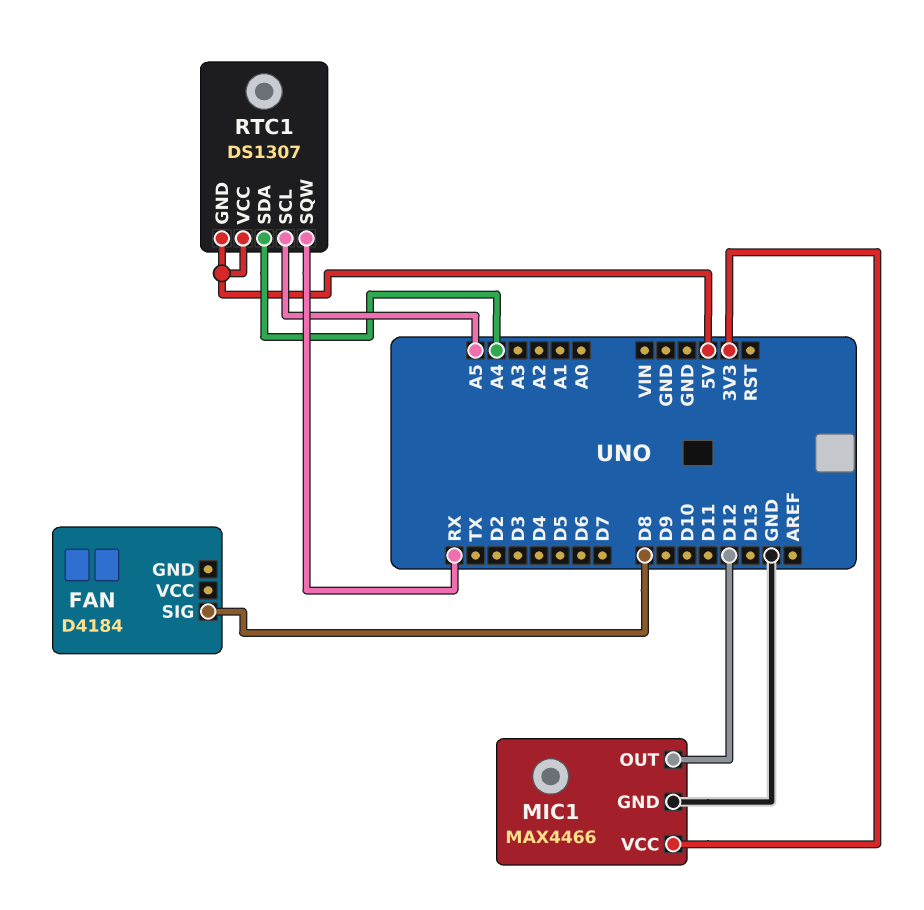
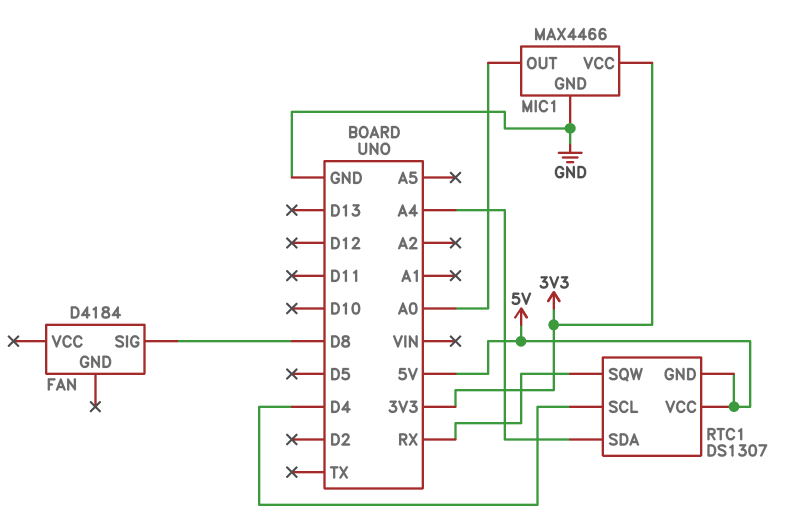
MIC1 pin OUT: D12 -> A0
RTC1 pin SCL: A5 -> D4

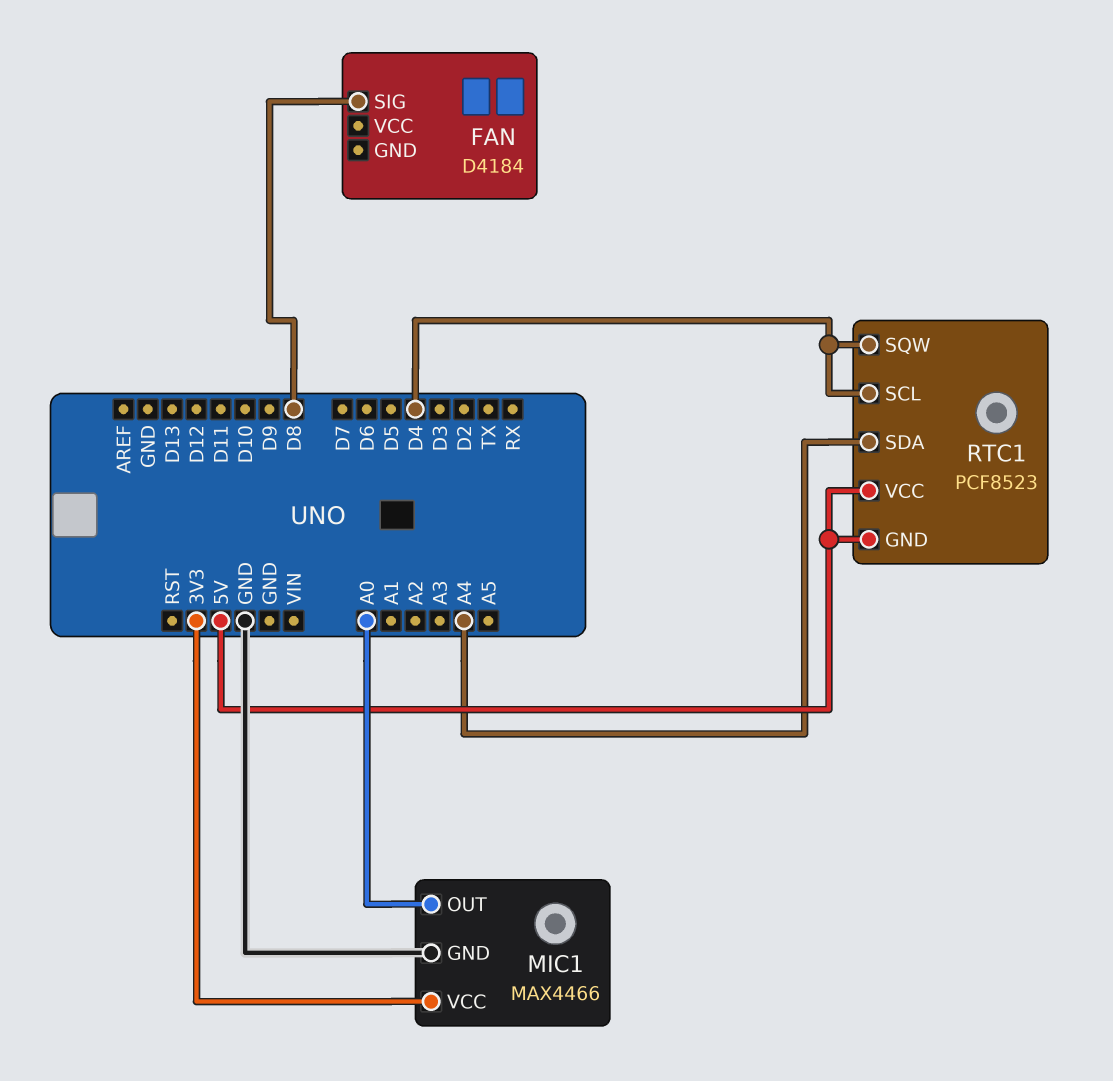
RTC1: DS1307 -> PCF8523
RTC1 pin SQW: RX -> D4

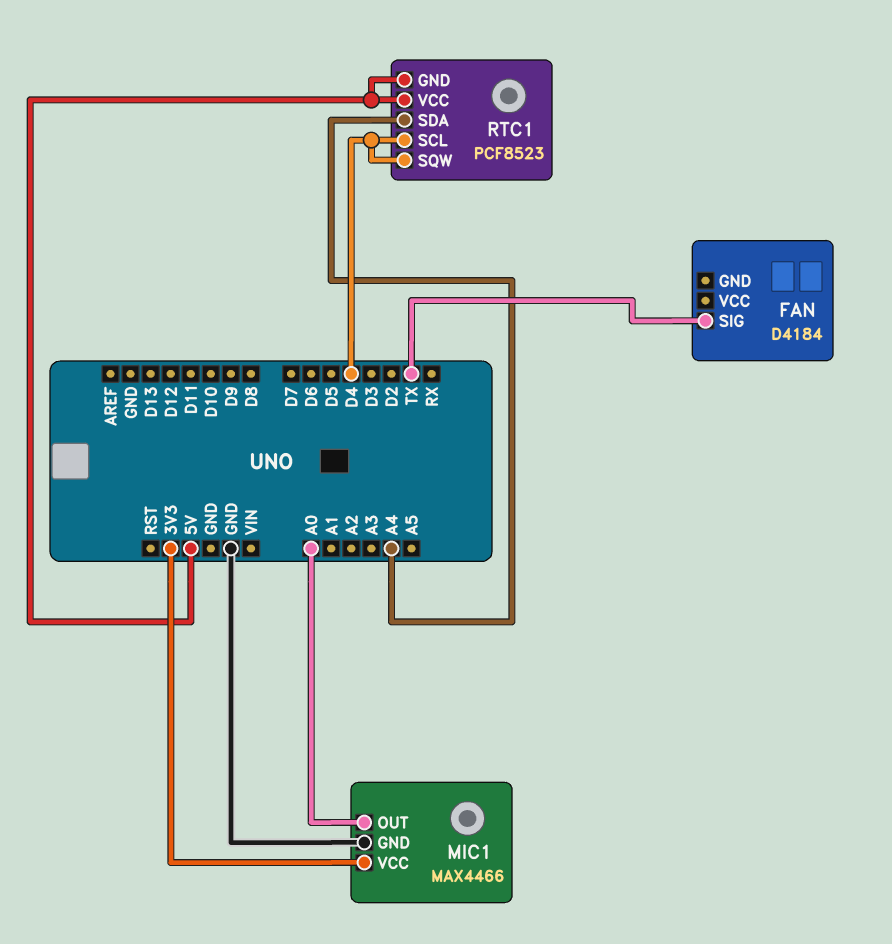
FAN pin SIG: D8 -> TX

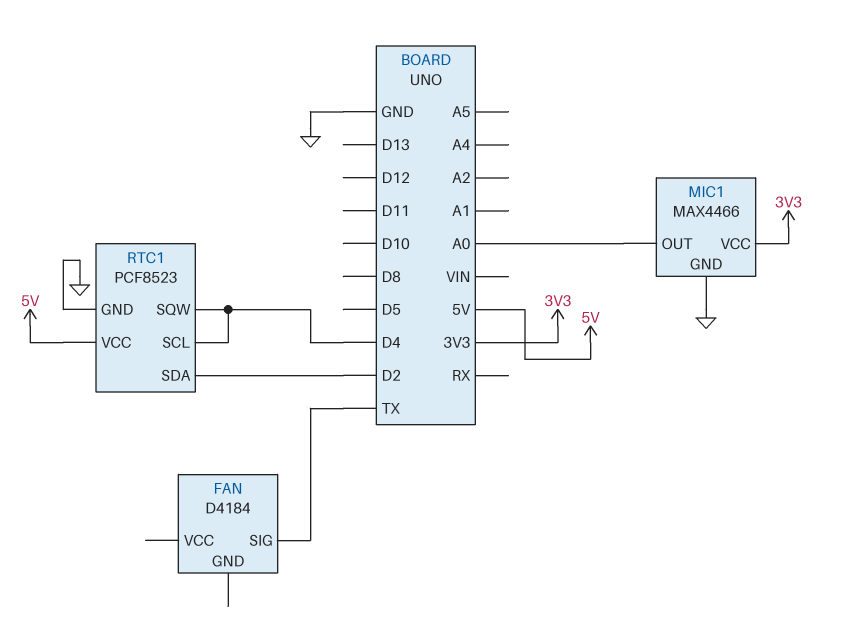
RTC1 pin GND: 5V -> GND
RTC1 pin SDA: A4 -> D2

